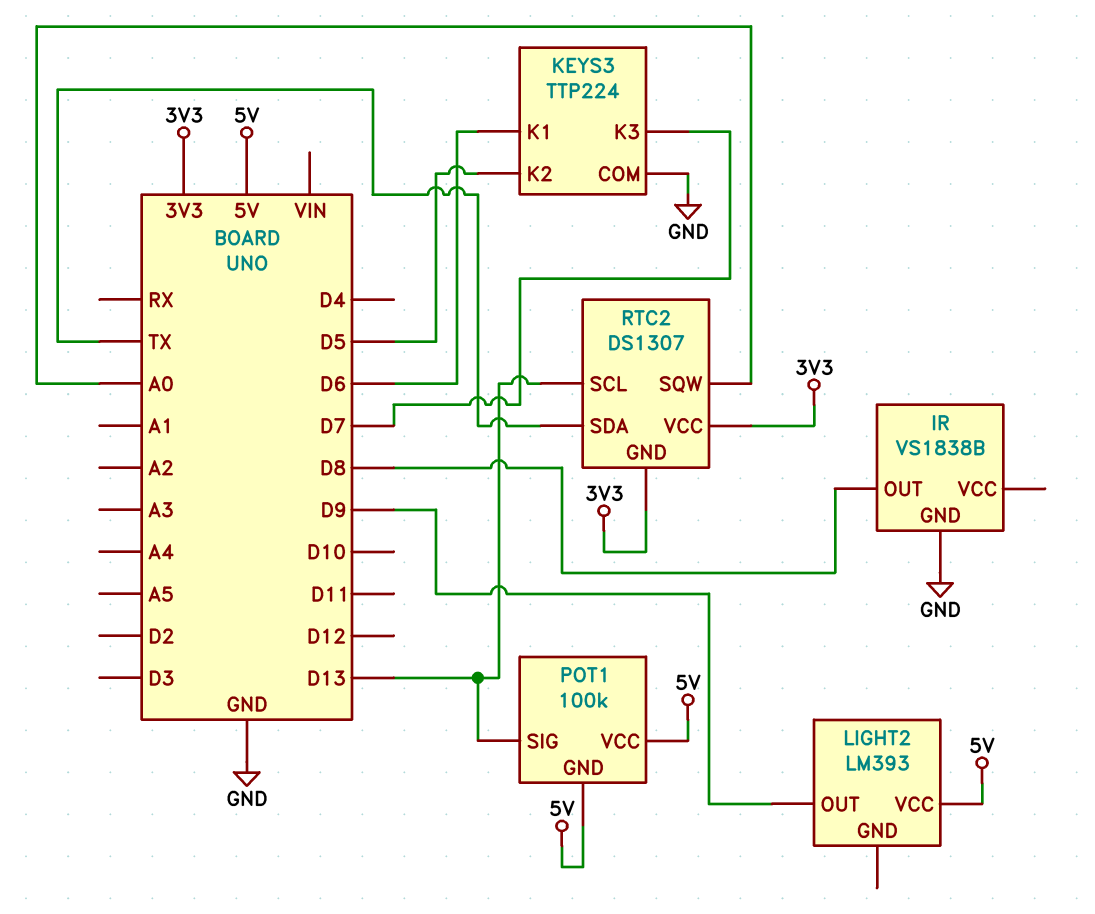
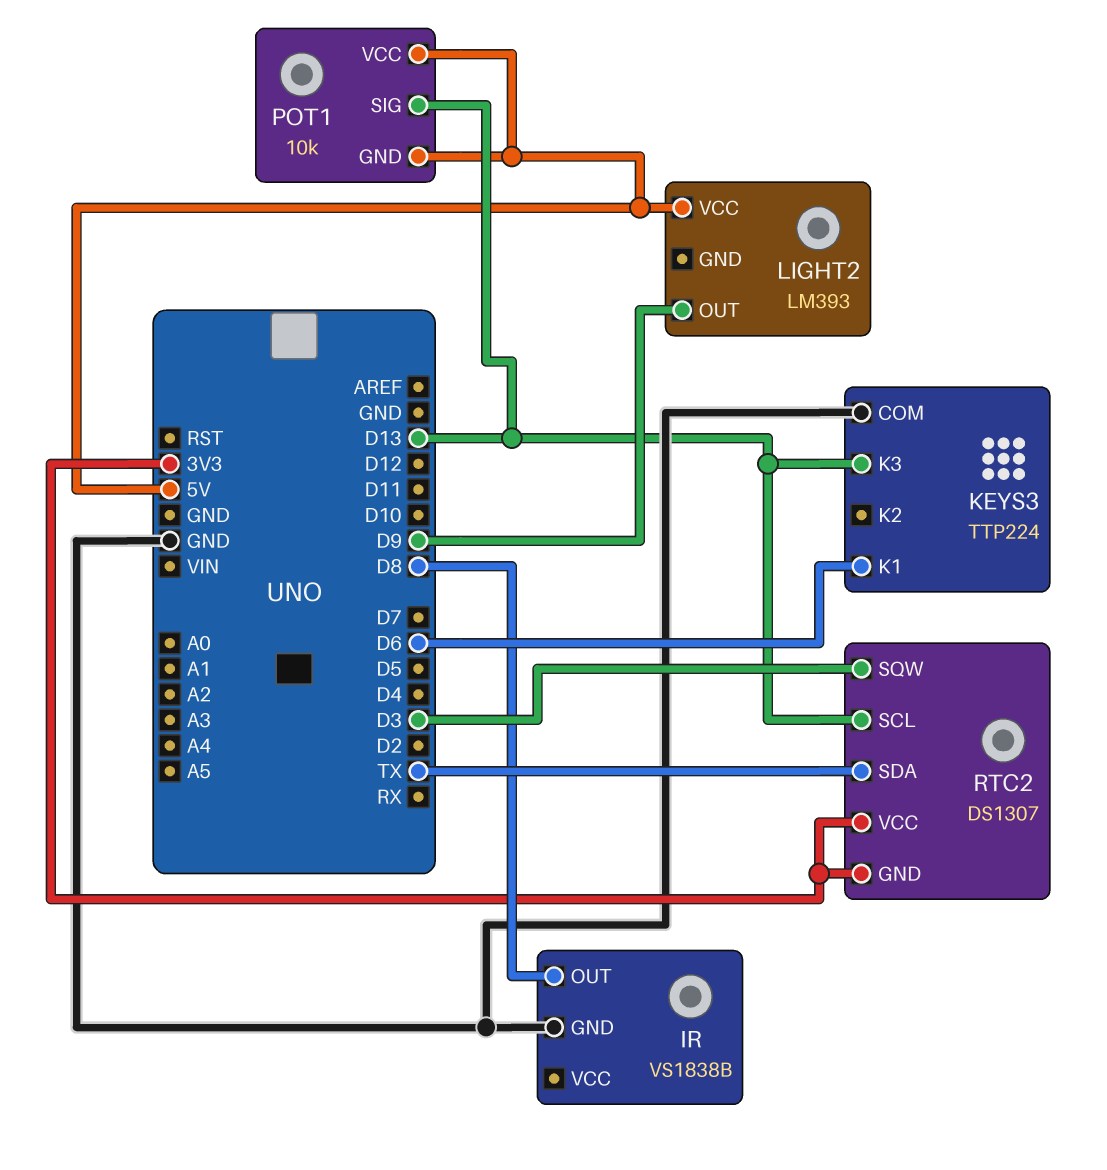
KEYS3 pin K2: D5 -> none
KEYS3 pin K3: D7 -> D13
POT1: 100k -> 10k
RTC2 pin SQW: A0 -> D3

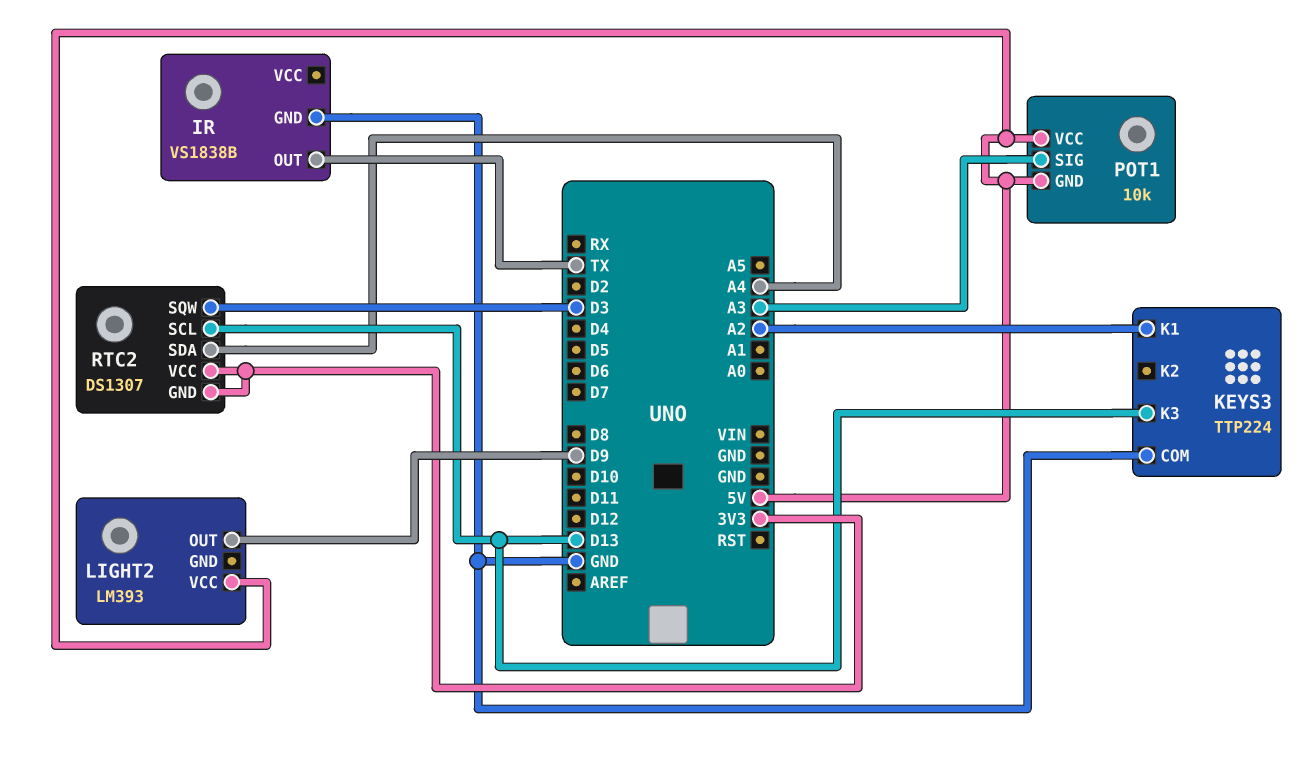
IR pin OUT: D8 -> TX
KEYS3 pin K1: D6 -> A2
POT1 pin SIG: D13 -> A3
RTC2 pin SDA: TX -> A4

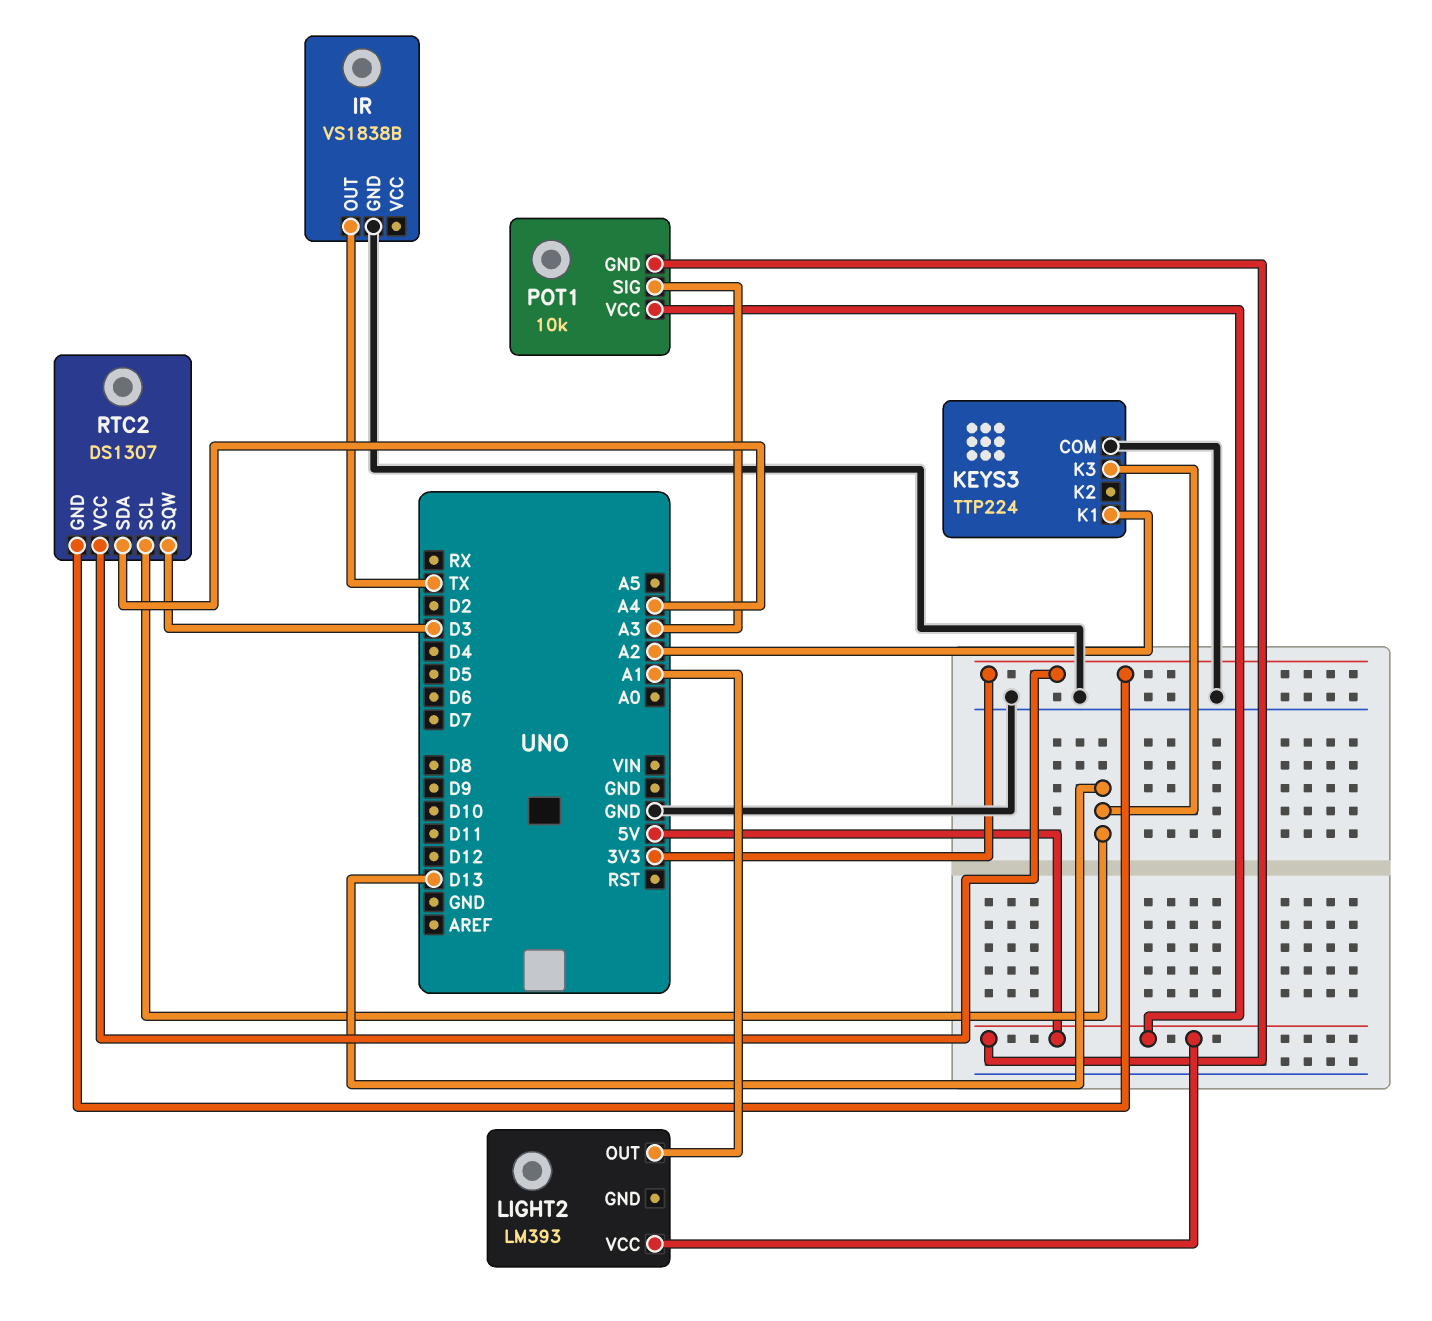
LIGHT2 pin OUT: D9 -> A1

